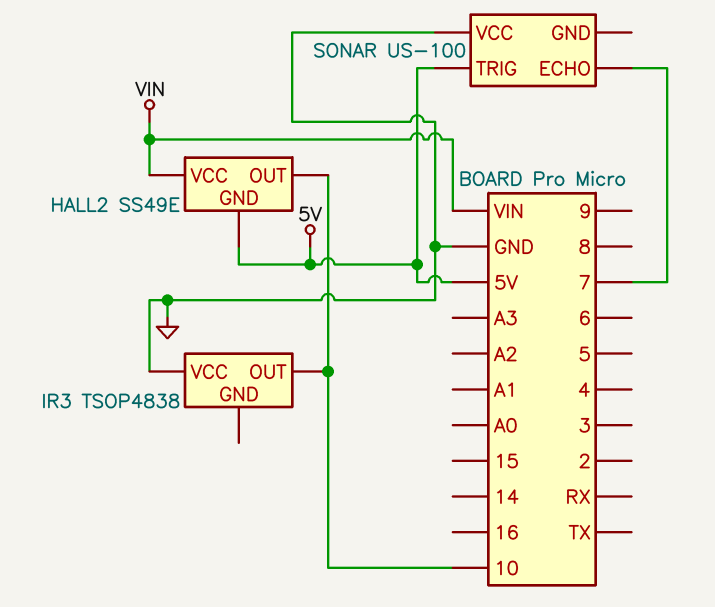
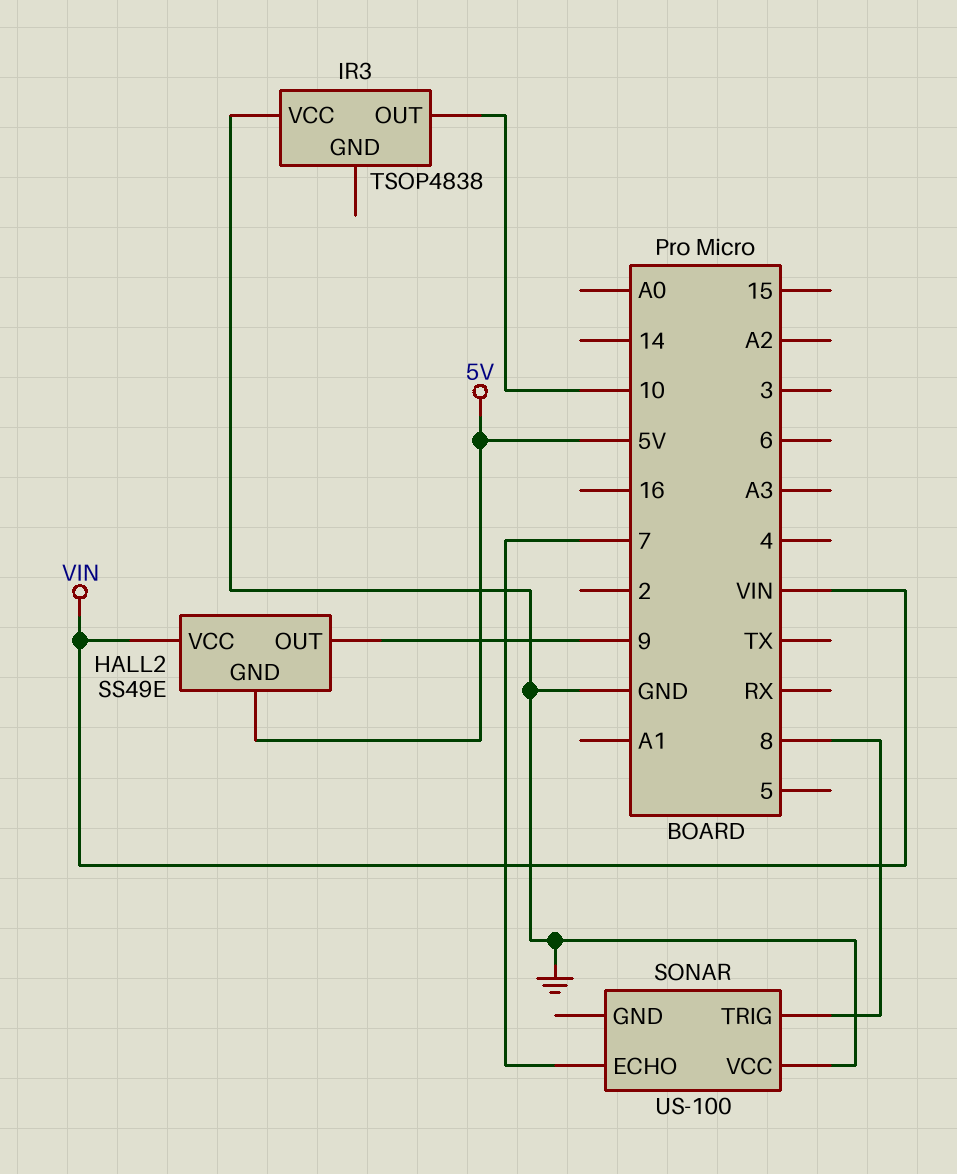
HALL2 pin OUT: 10 -> 9
SONAR pin TRIG: 5V -> 8

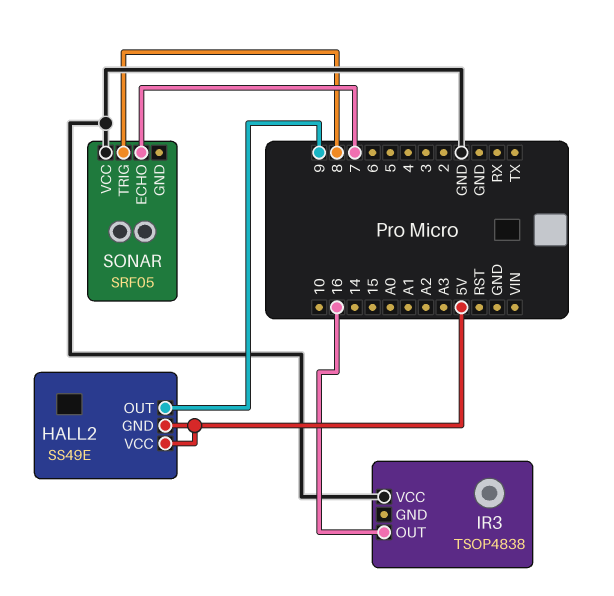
HALL2 pin VCC: VIN -> 5V
IR3 pin OUT: 10 -> 16
SONAR: US-100 -> SRF05

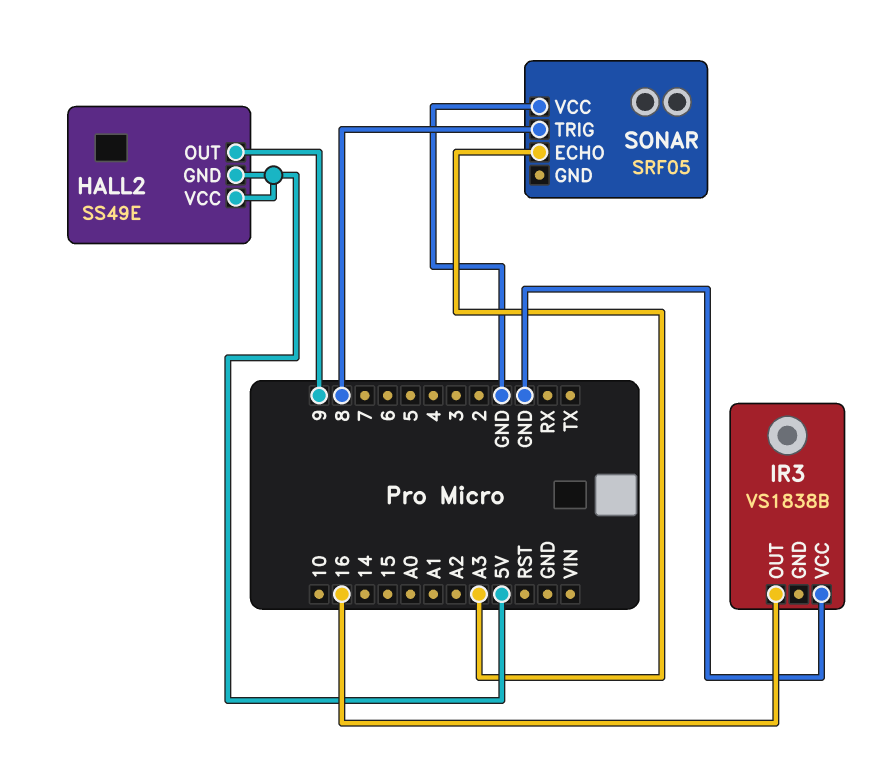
IR3: TSOP4838 -> VS1838B
SONAR pin ECHO: 7 -> A3

